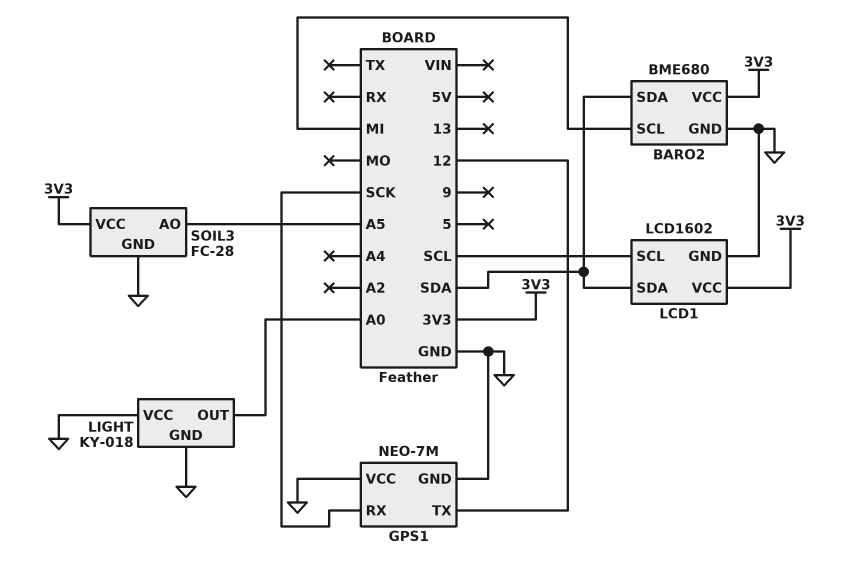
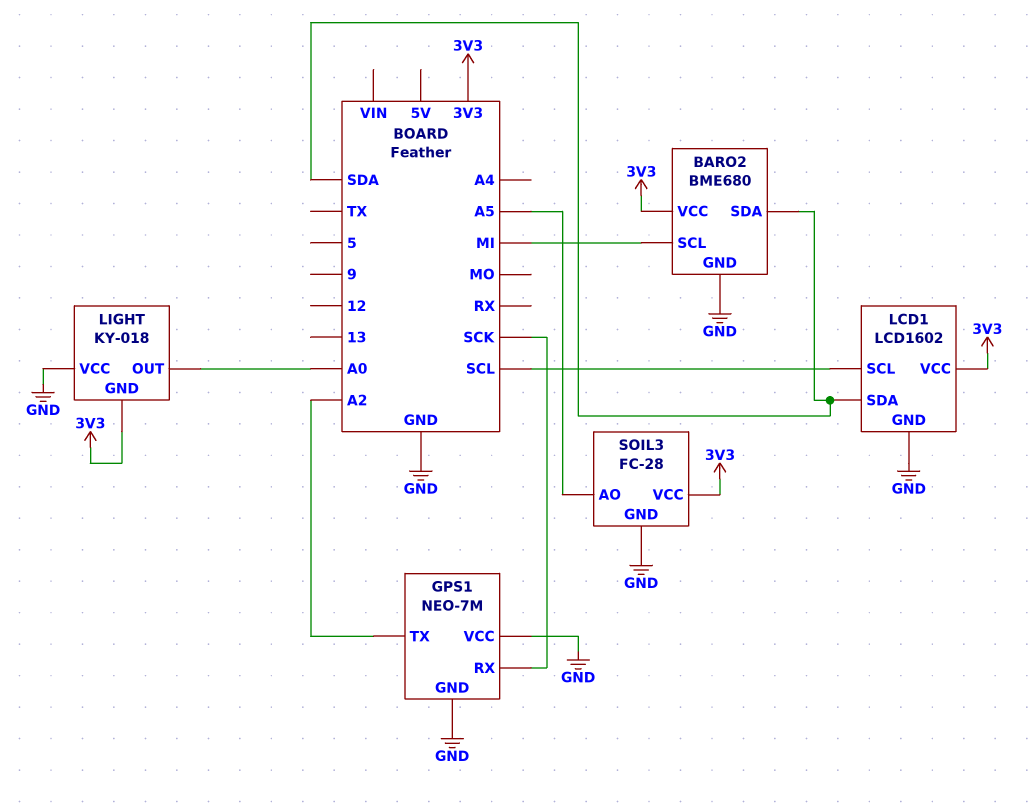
GPS1 pin TX: 12 -> A2
LIGHT pin GND: GND -> 3V3

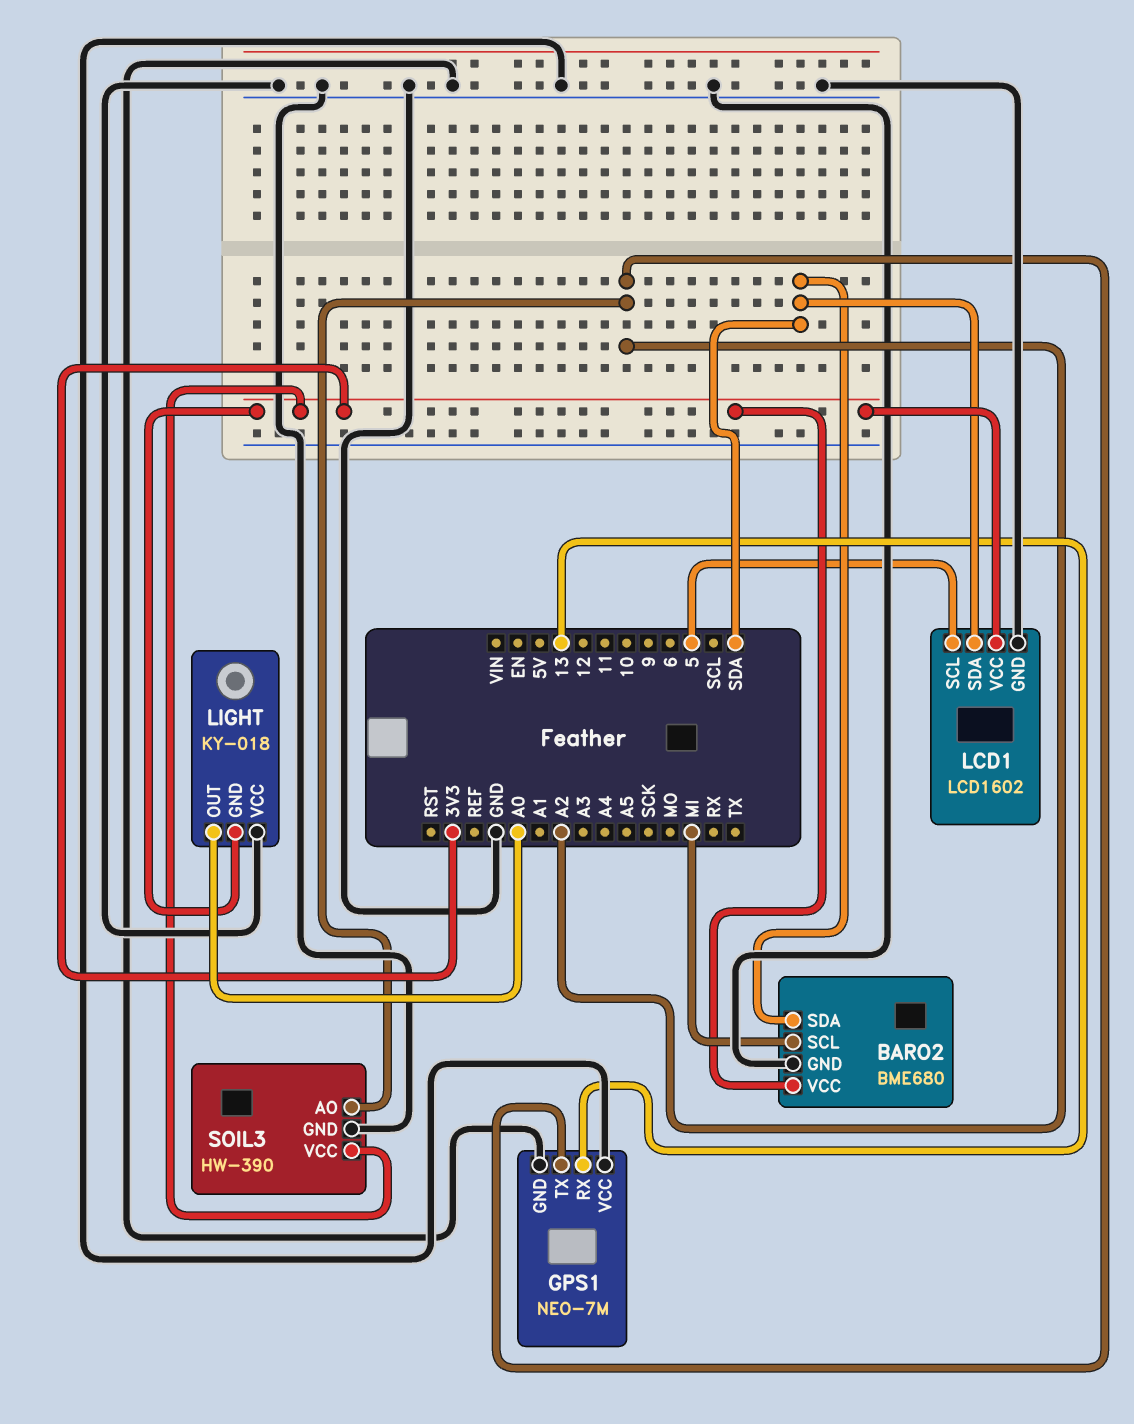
GPS1 pin RX: SCK -> 13
LCD1 pin SCL: SCL -> 5
SOIL3: FC-28 -> HW-390
SOIL3 pin AO: A5 -> A2

